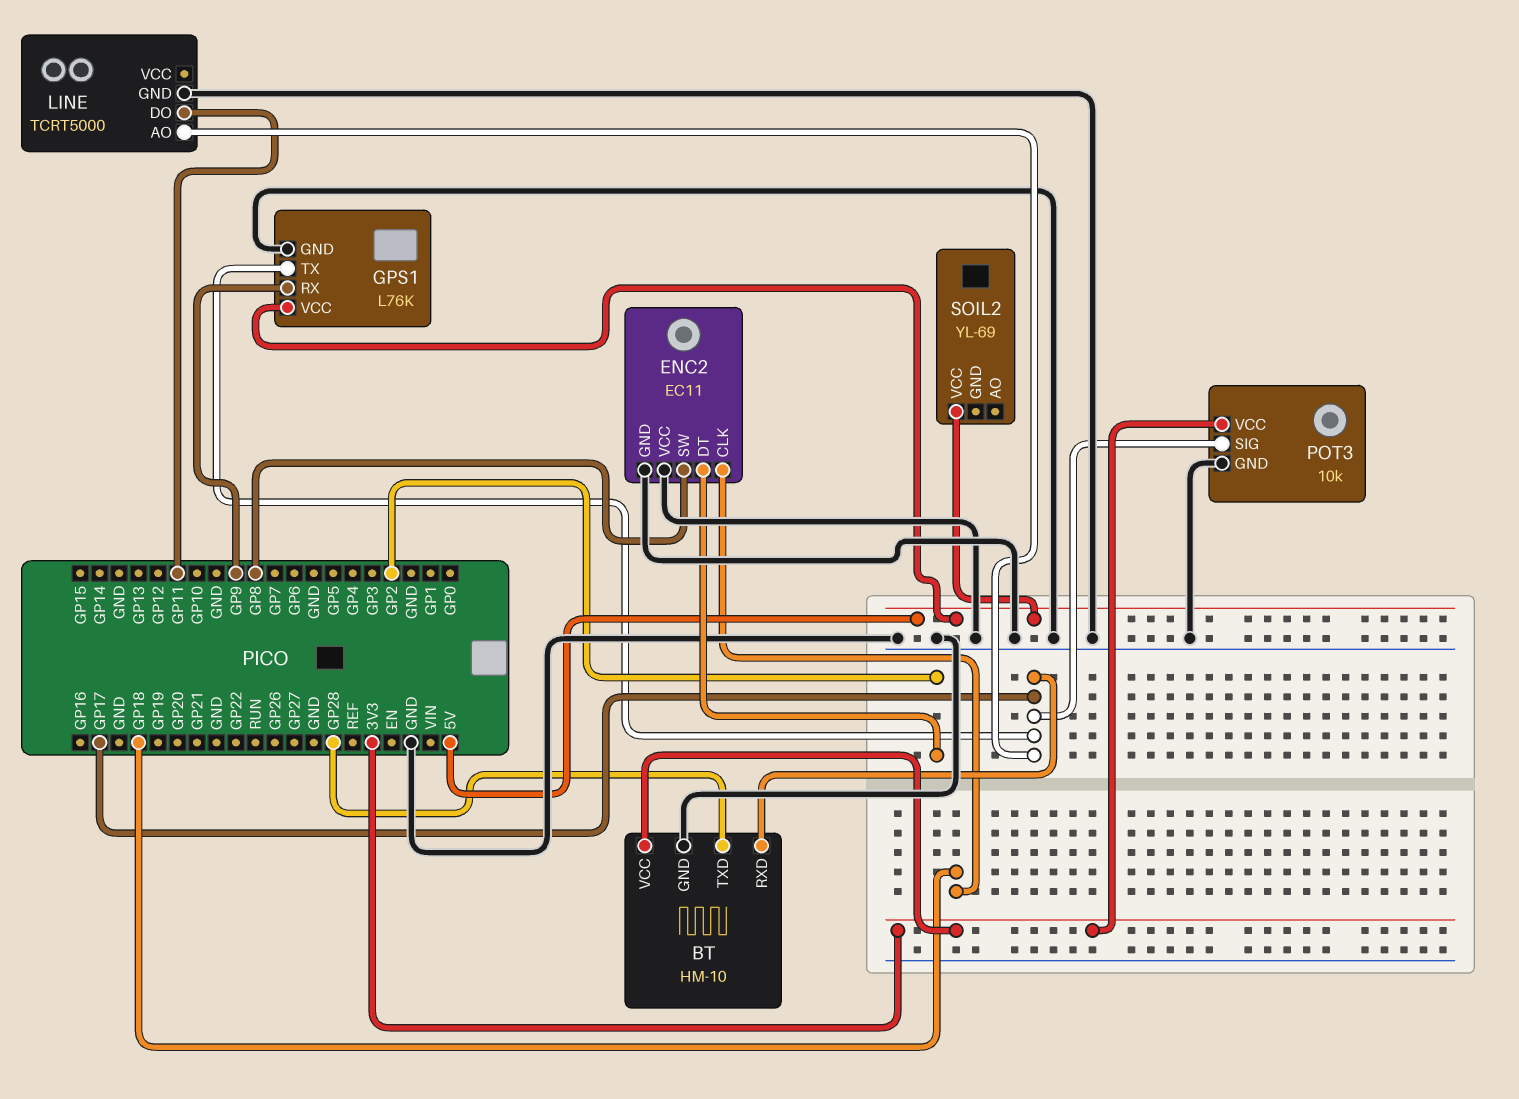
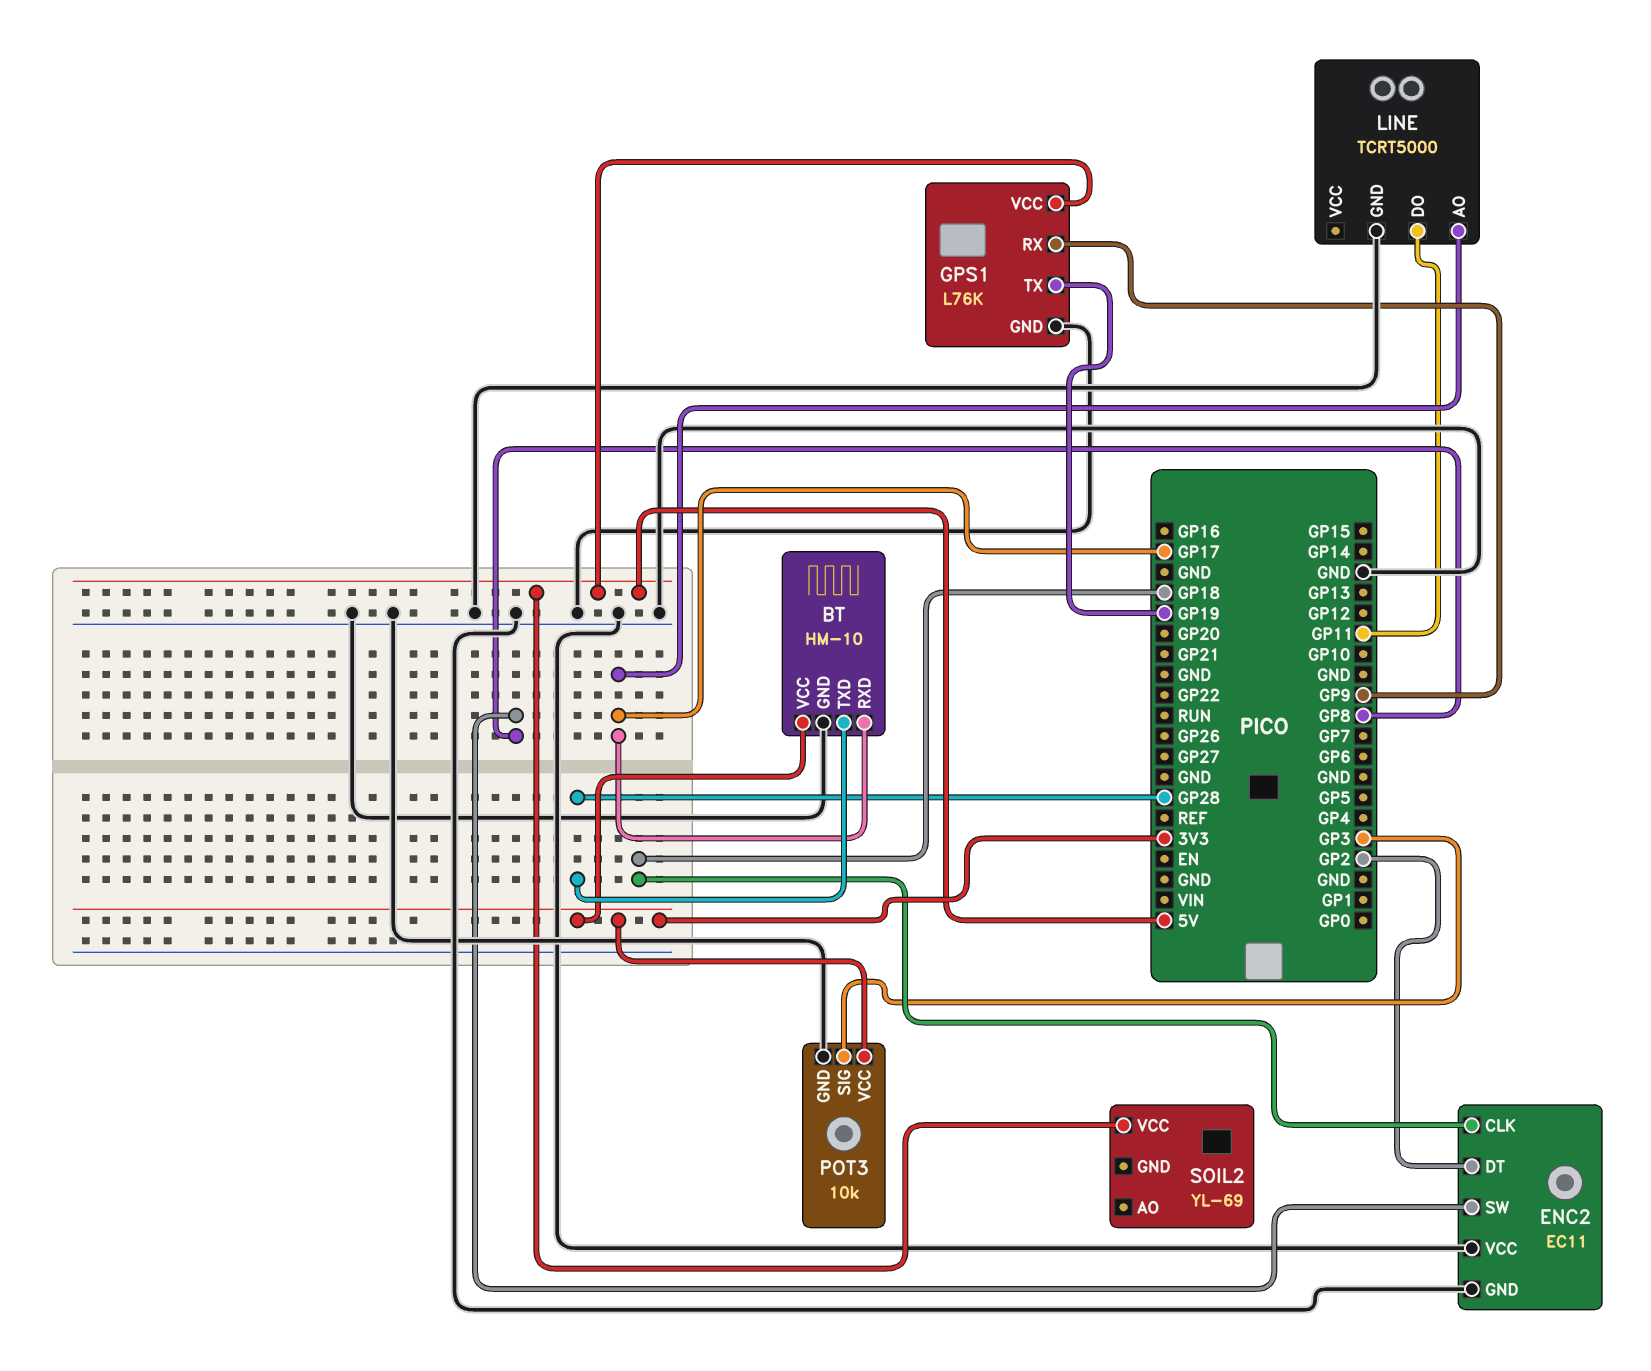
GPS1 pin TX: GP17 -> GP19
POT3 pin SIG: GP17 -> GP3

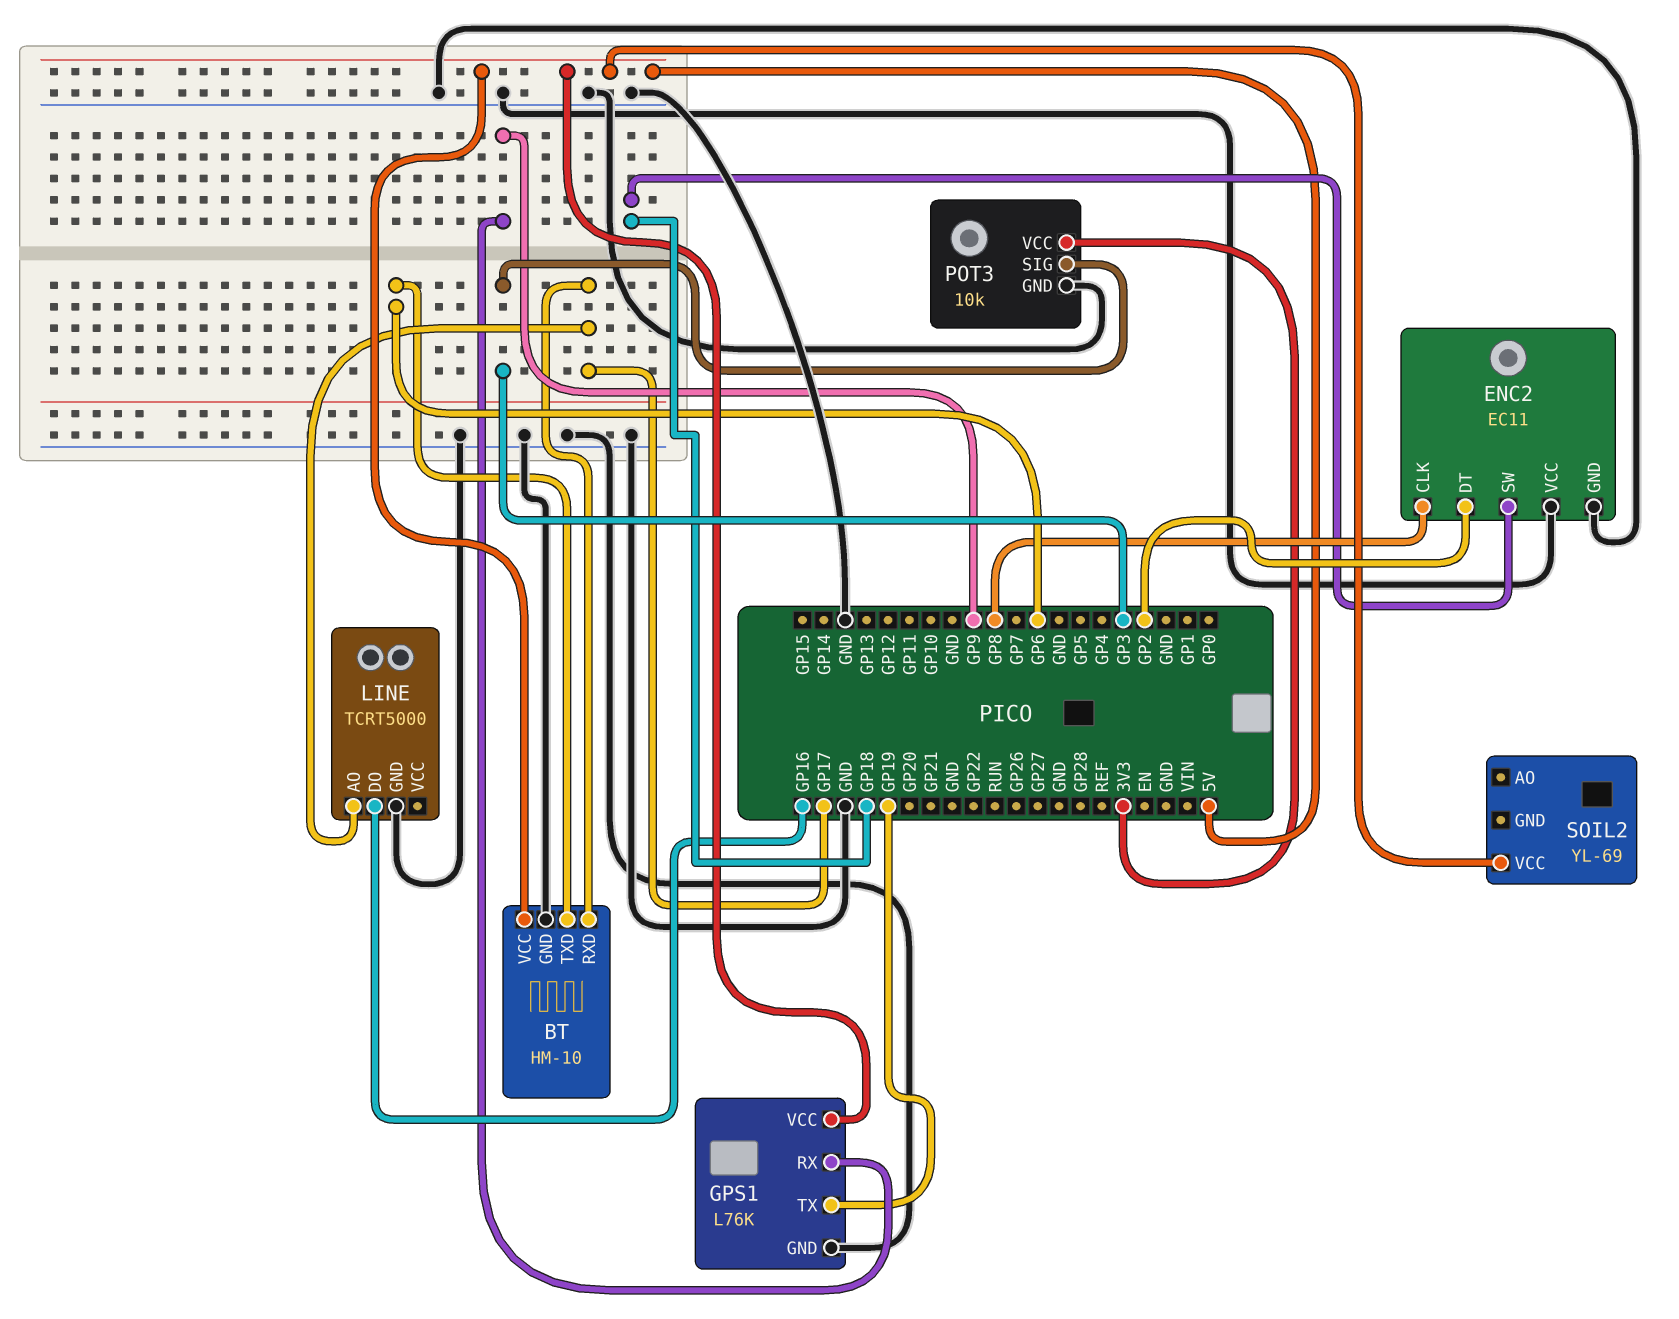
BT pin TXD: GP28 -> GP6
BT pin VCC: 3V3 -> 5V
ENC2 pin CLK: GP18 -> GP8
ENC2 pin SW: GP8 -> GP18
LINE pin DO: GP11 -> GP16

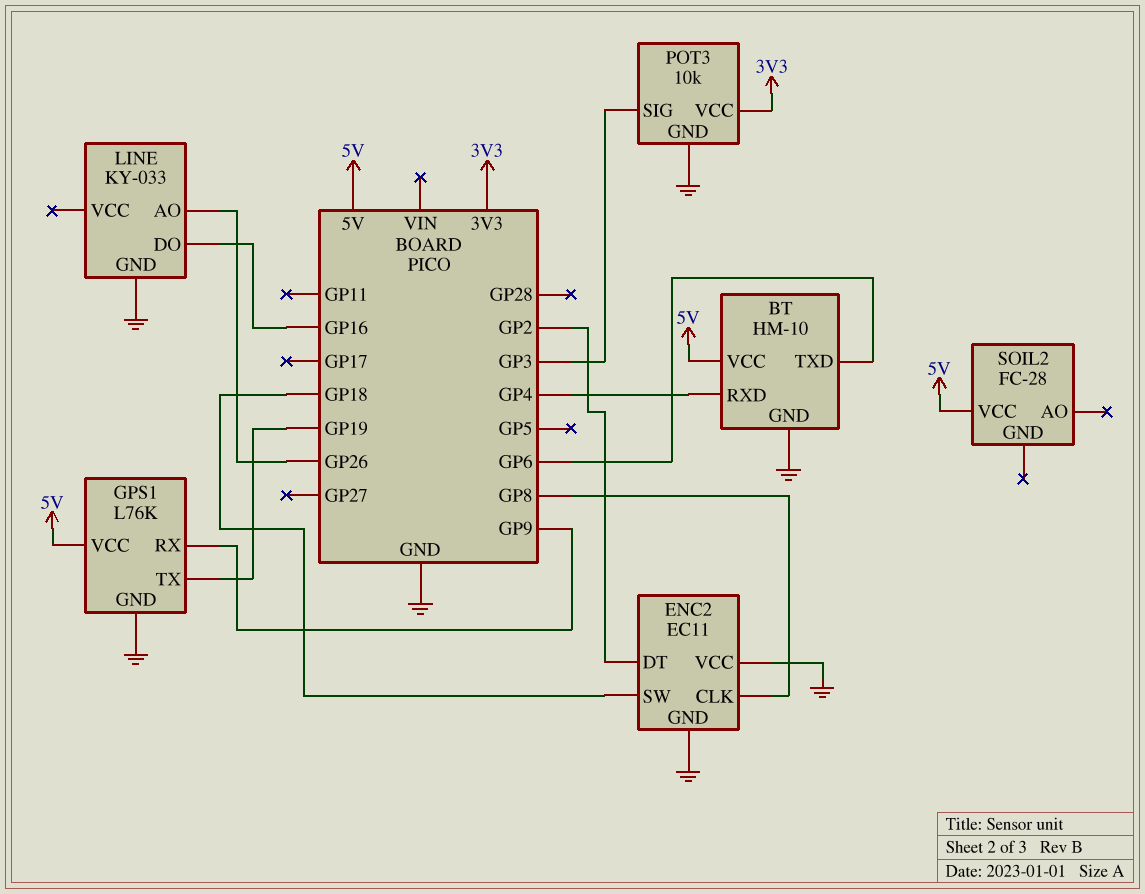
BT pin RXD: GP17 -> GP4
LINE: TCRT5000 -> KY-033
LINE pin AO: GP17 -> GP26
SOIL2: YL-69 -> FC-28

